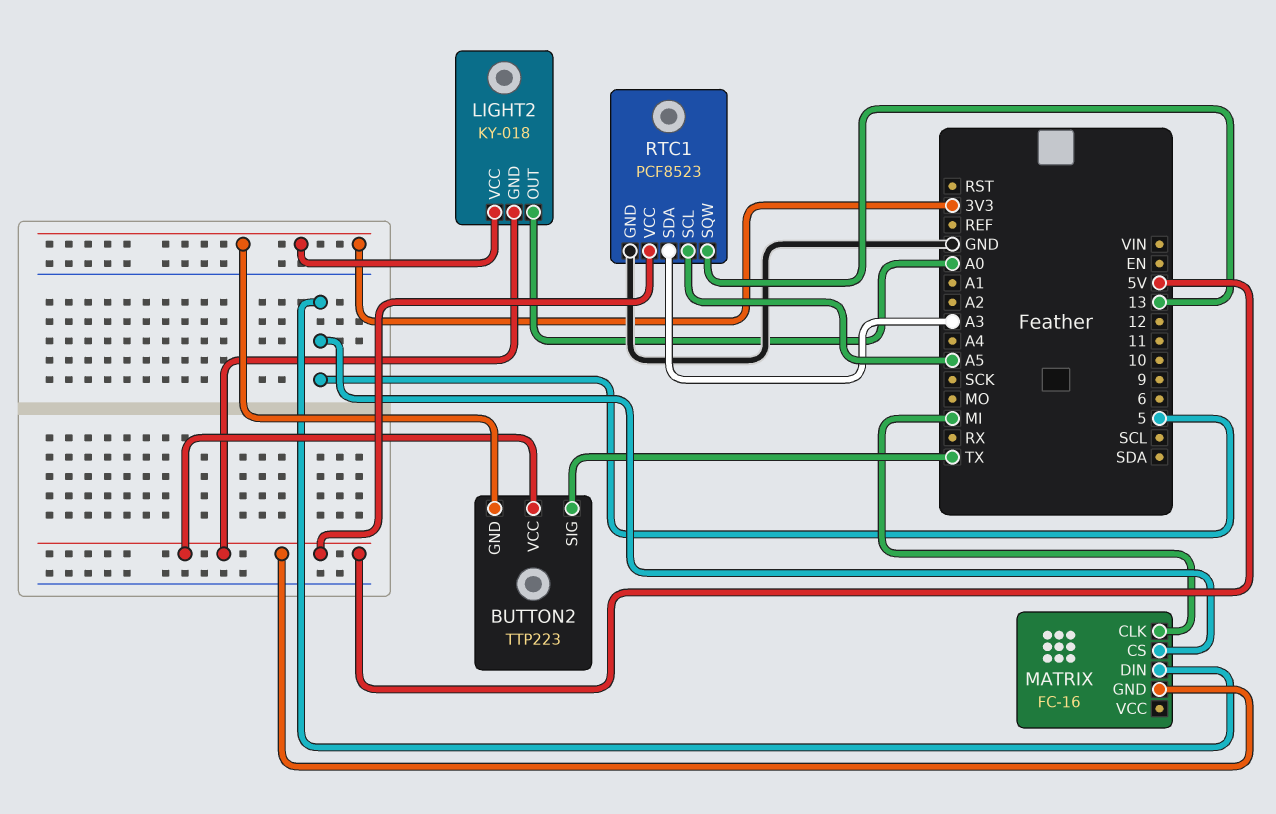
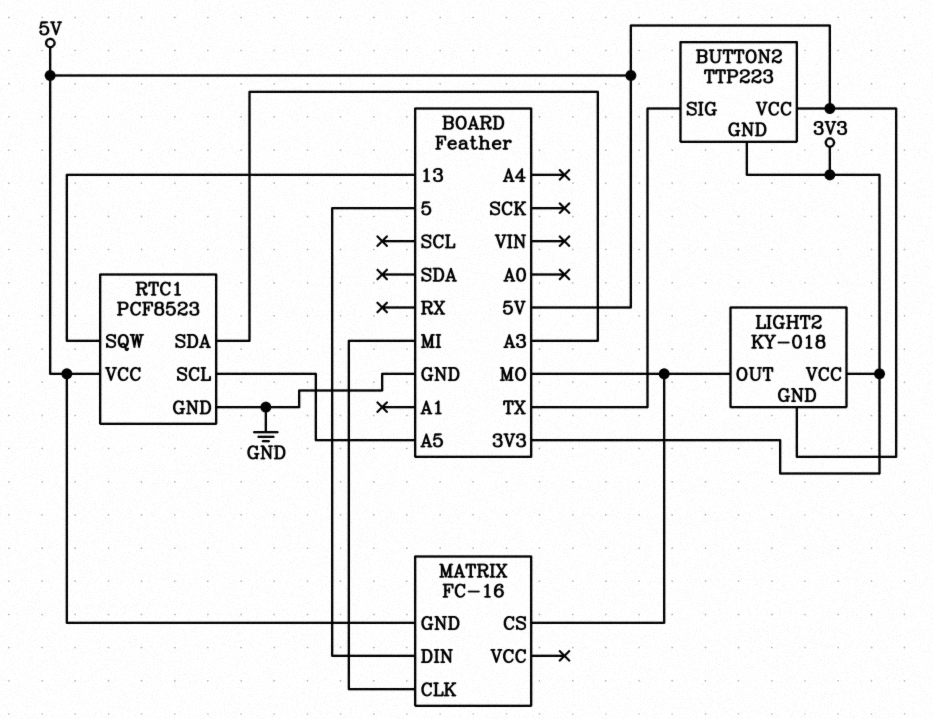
LIGHT2 pin OUT: A0 -> MO
MATRIX pin CS: 5 -> MO

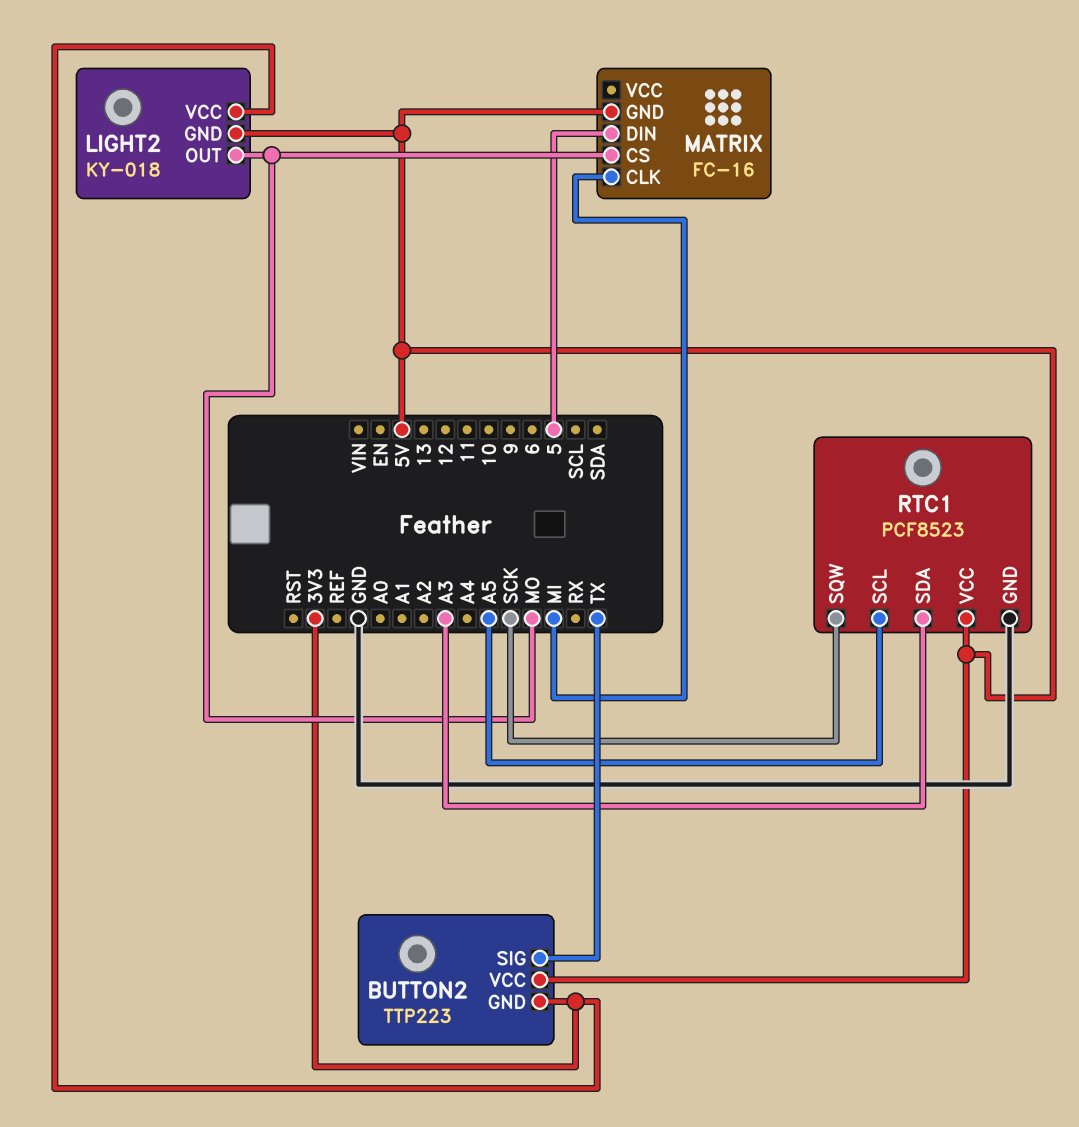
RTC1 pin SQW: 13 -> SCK

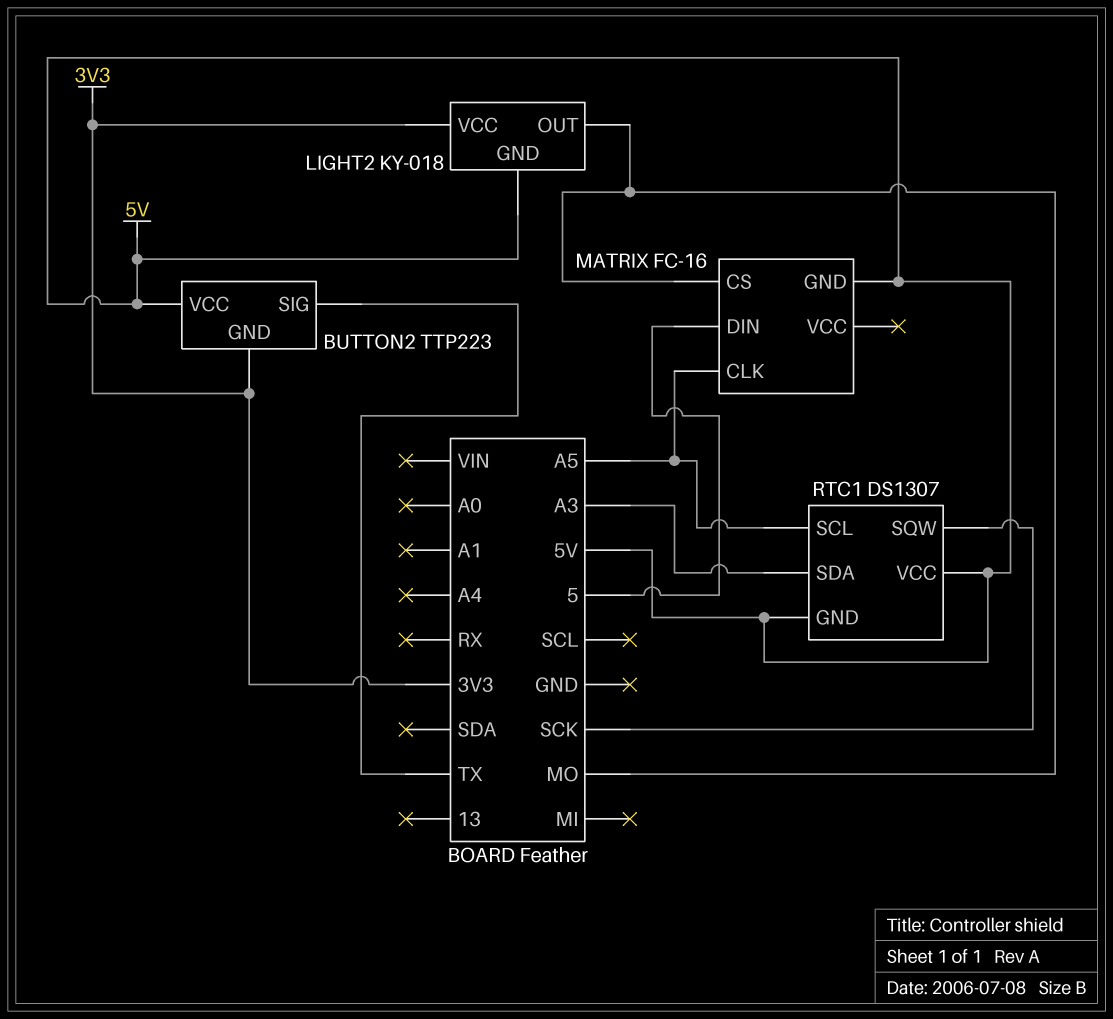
MATRIX pin CLK: MI -> A5
RTC1: PCF8523 -> DS1307
RTC1 pin GND: GND -> 5V

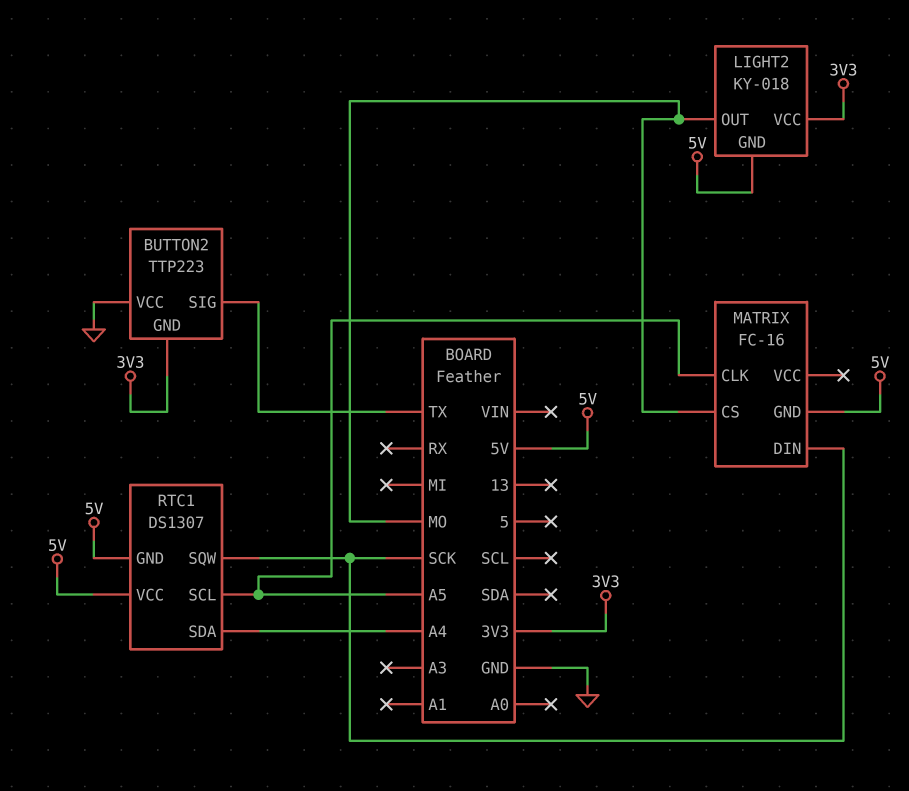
BUTTON2 pin VCC: 5V -> GND
MATRIX pin DIN: 5 -> SCK
RTC1 pin SDA: A3 -> A4

